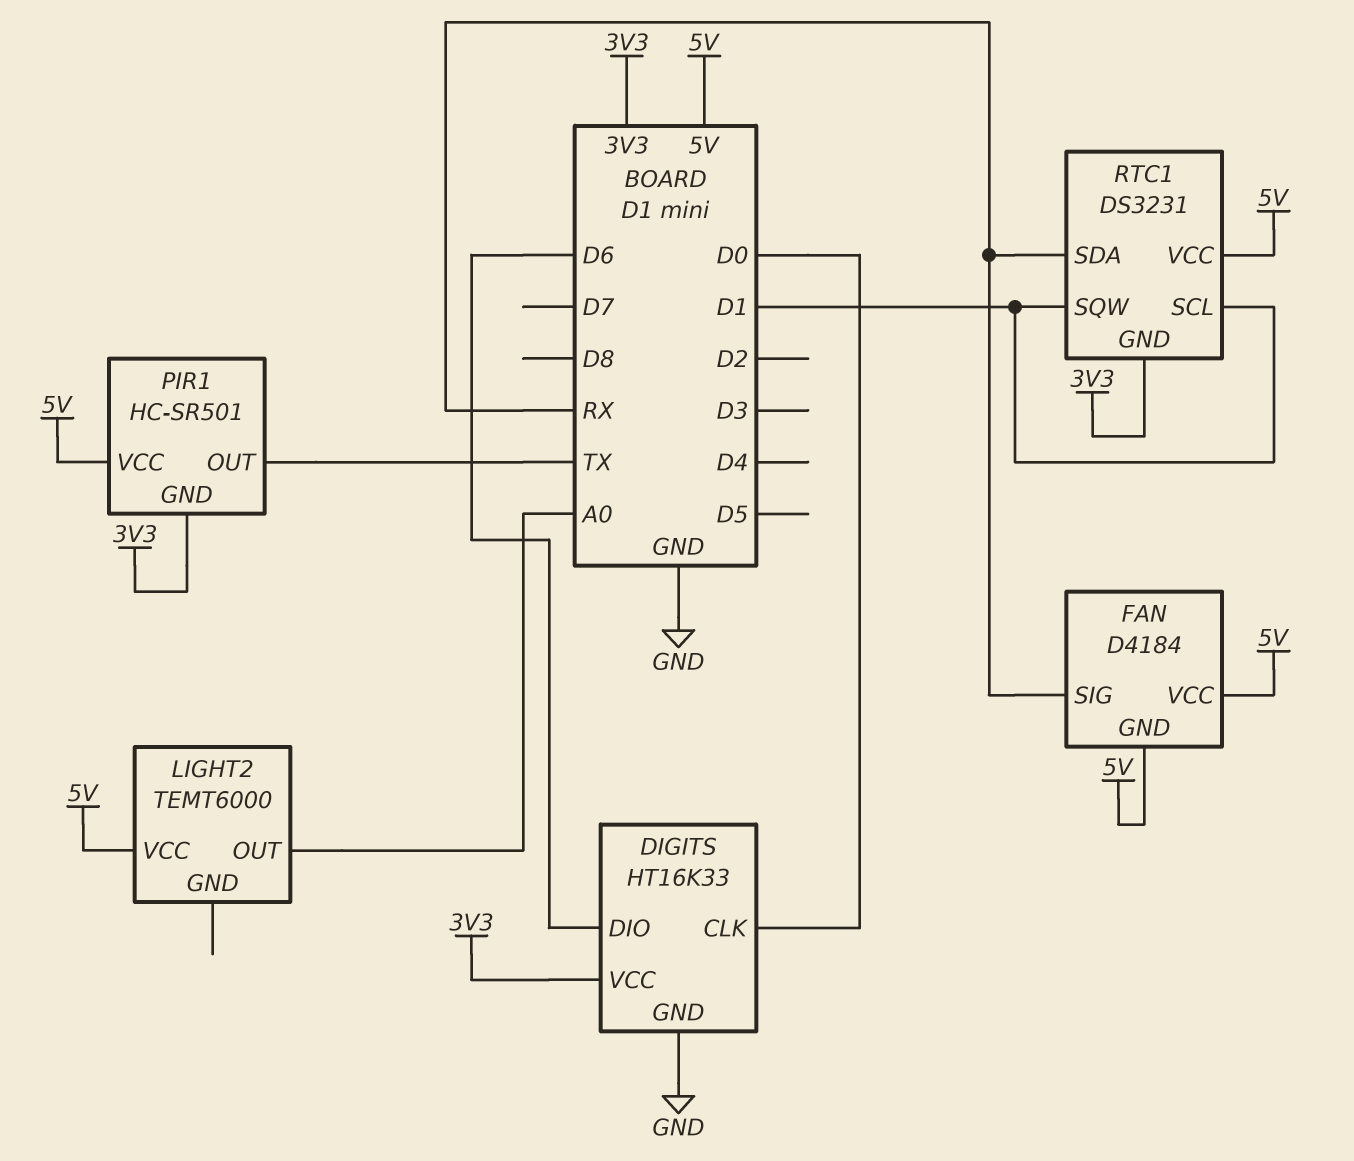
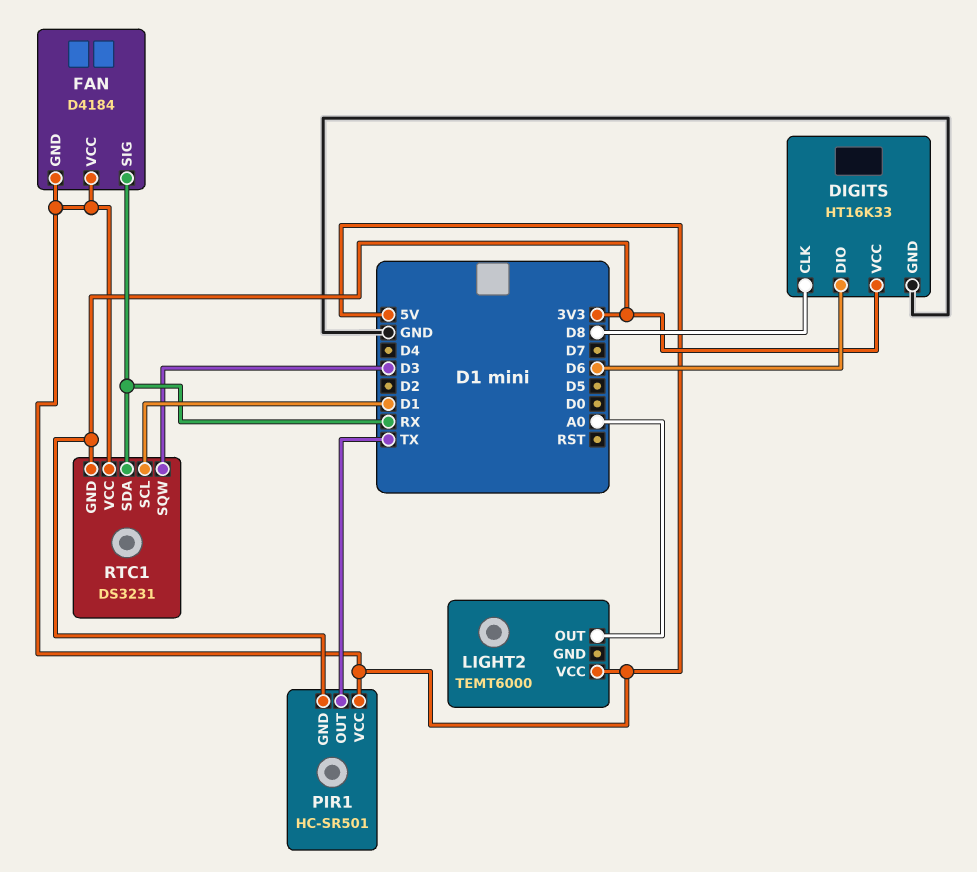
DIGITS pin CLK: D0 -> D8
RTC1 pin SQW: D1 -> D3

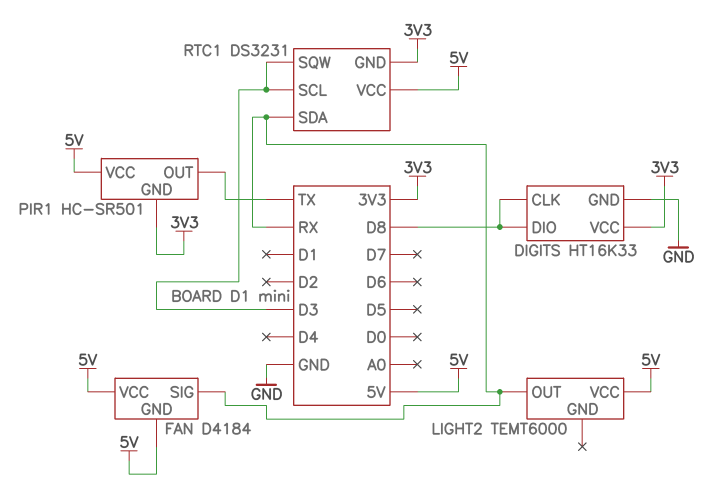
DIGITS pin DIO: D6 -> D8
LIGHT2 pin OUT: A0 -> RX
RTC1 pin SCL: D1 -> D3

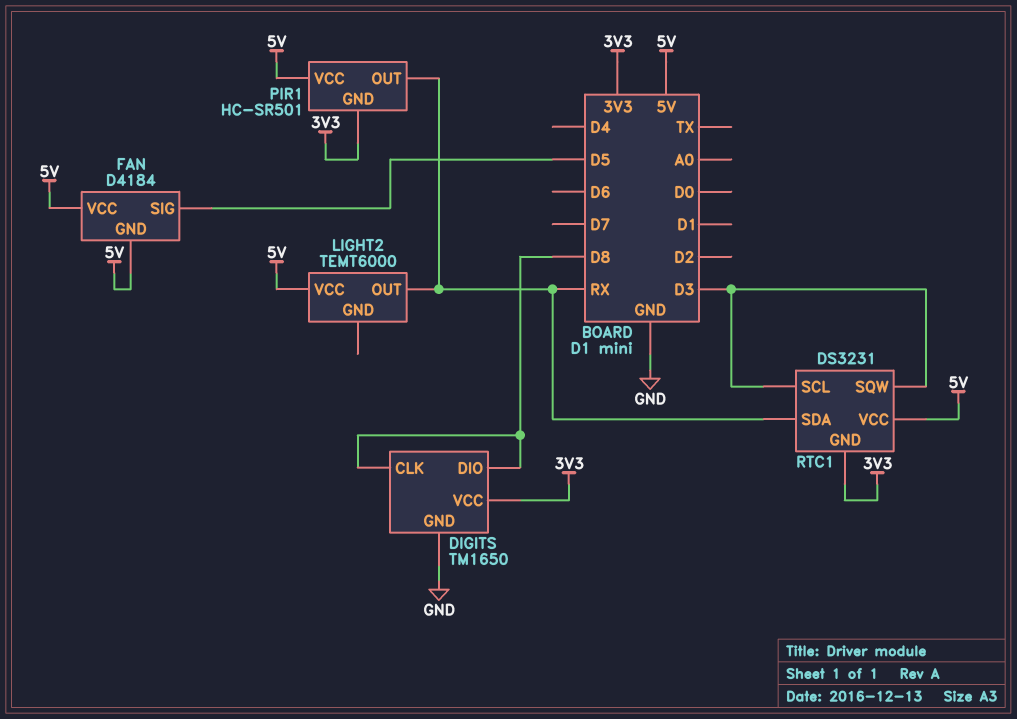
DIGITS: HT16K33 -> TM1650
FAN pin SIG: RX -> D5
PIR1 pin OUT: TX -> RX

